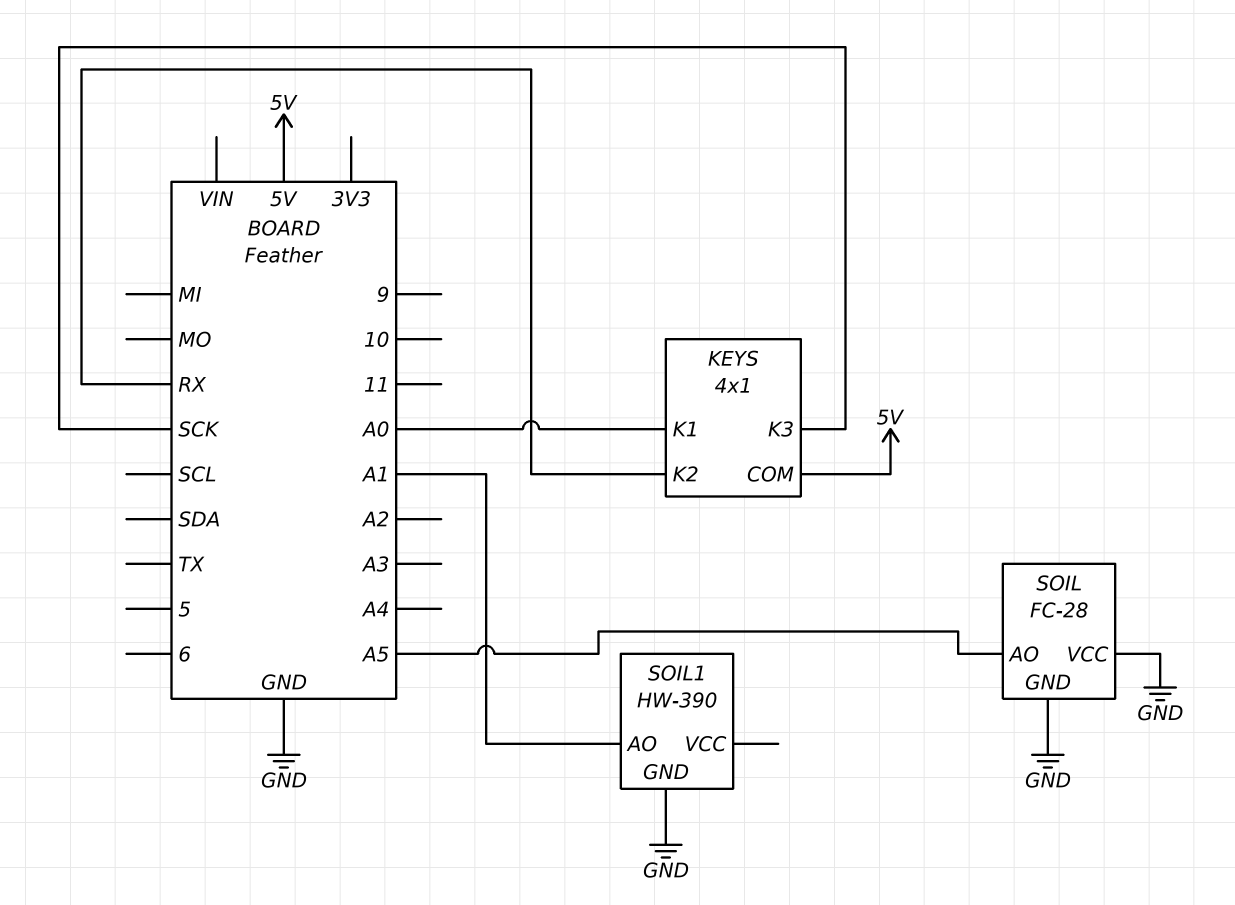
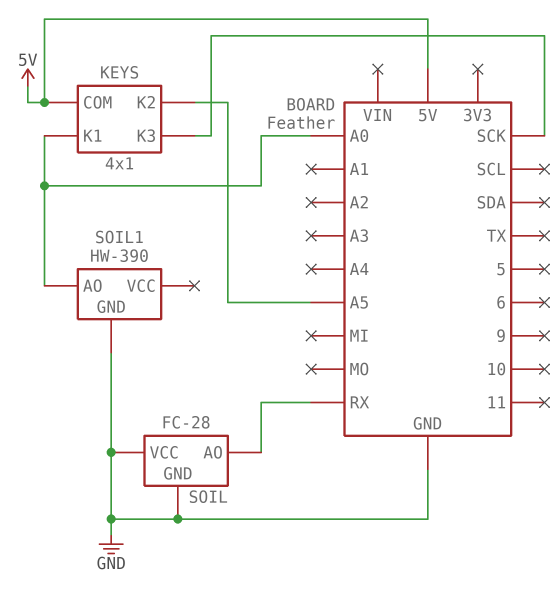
KEYS pin K2: RX -> A5
SOIL pin AO: A5 -> RX
SOIL1 pin AO: A1 -> A0

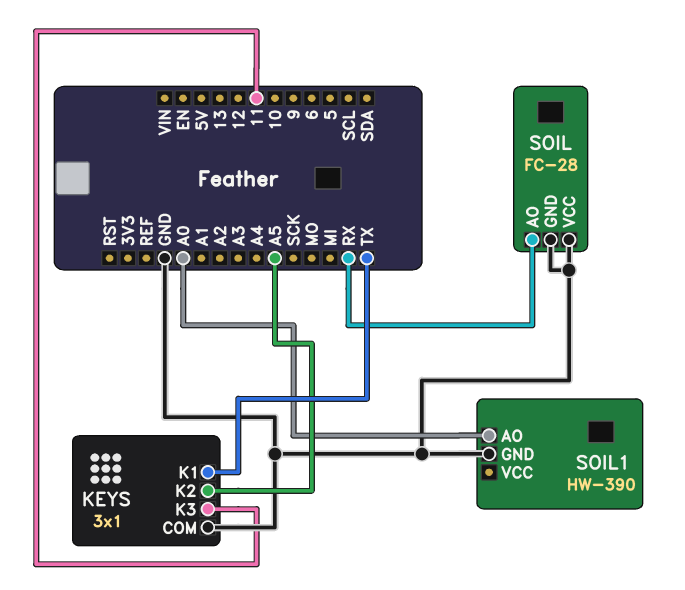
KEYS: 4x1 -> 3x1
KEYS pin COM: 5V -> GND
KEYS pin K1: A0 -> TX
KEYS pin K3: SCK -> 11

